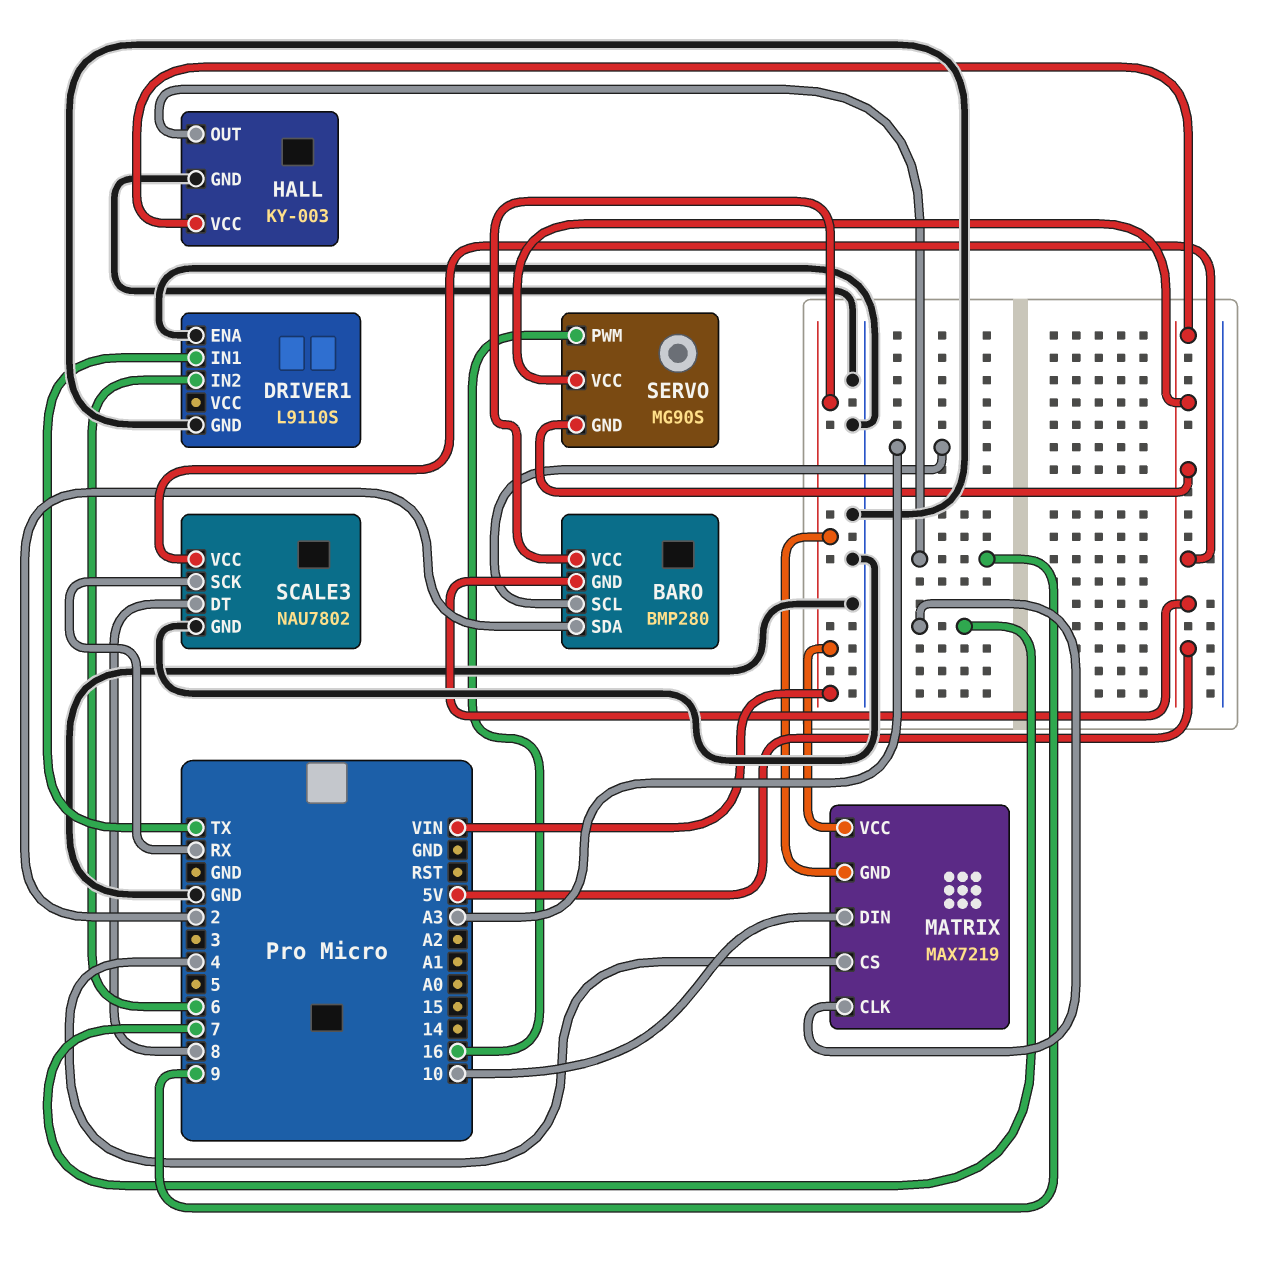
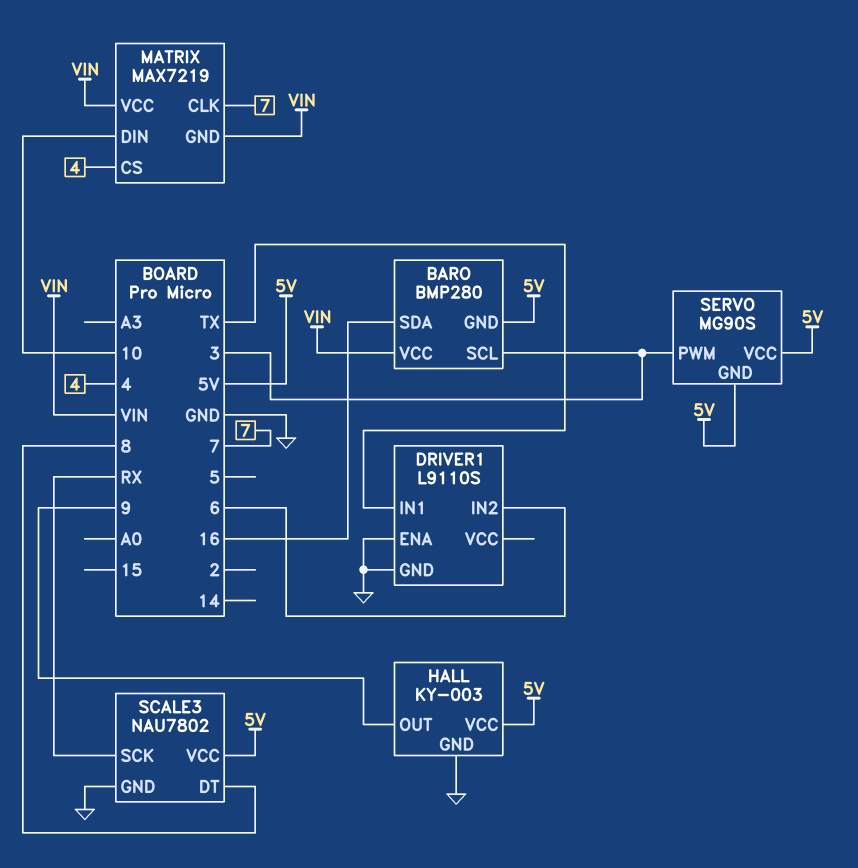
BARO pin SCL: A3 -> 3
BARO pin SDA: 2 -> 16
SERVO pin PWM: 16 -> 3

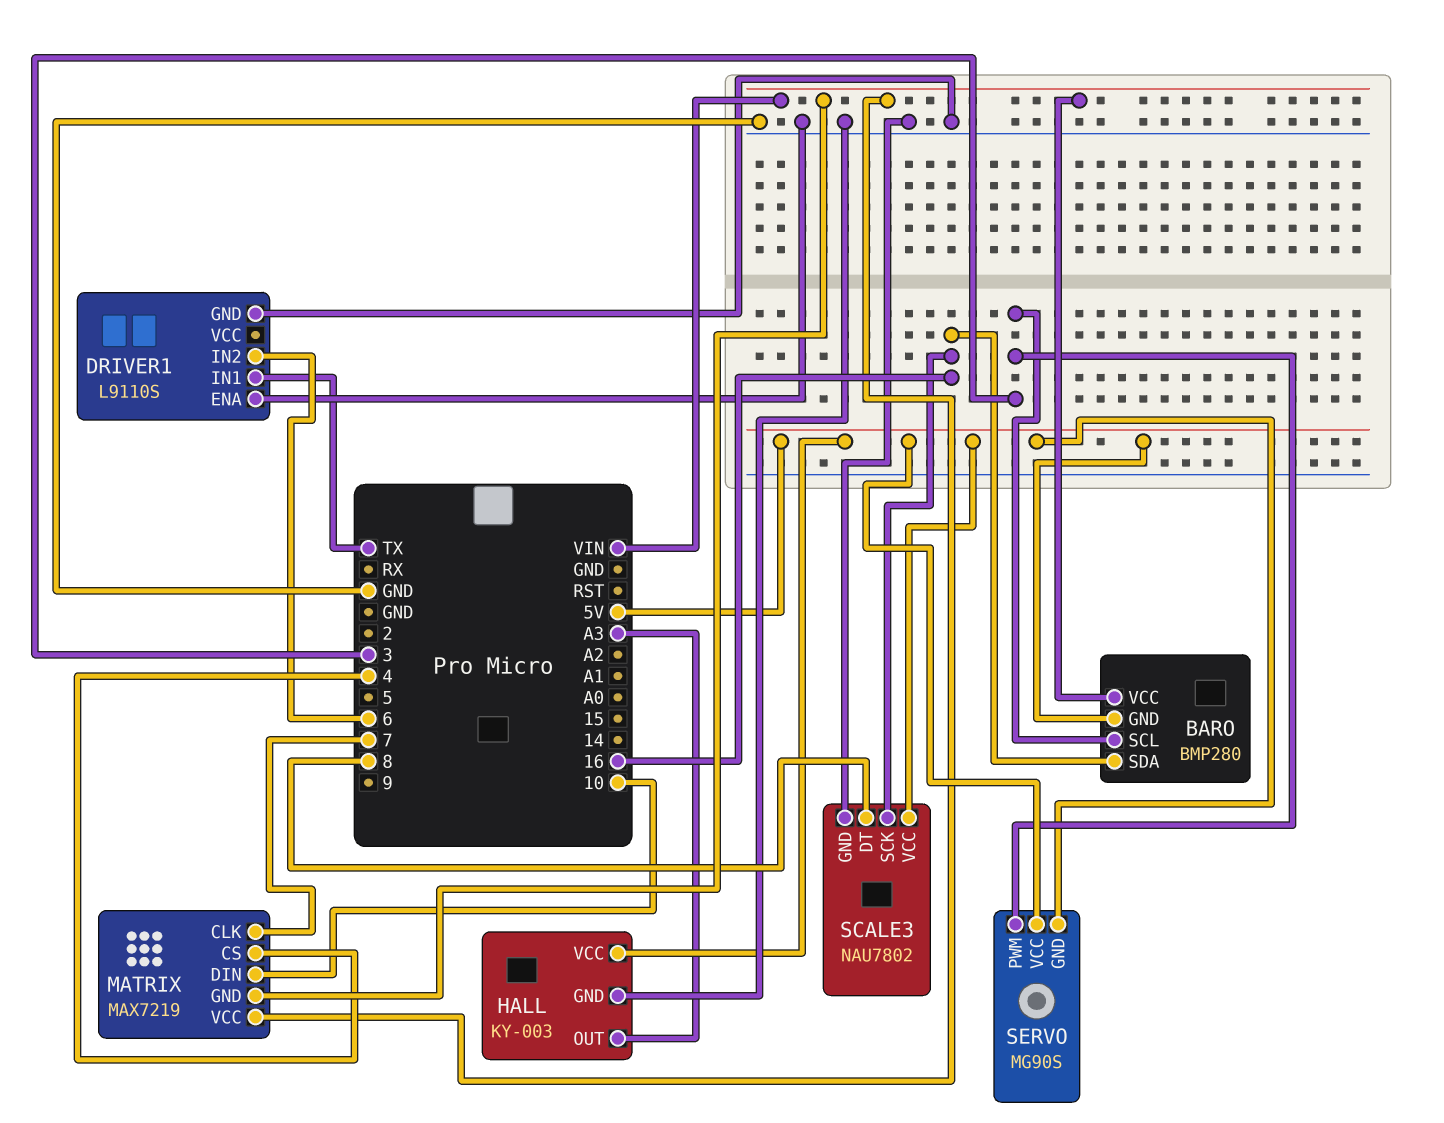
HALL pin OUT: 9 -> A3
SCALE3 pin SCK: RX -> 16

